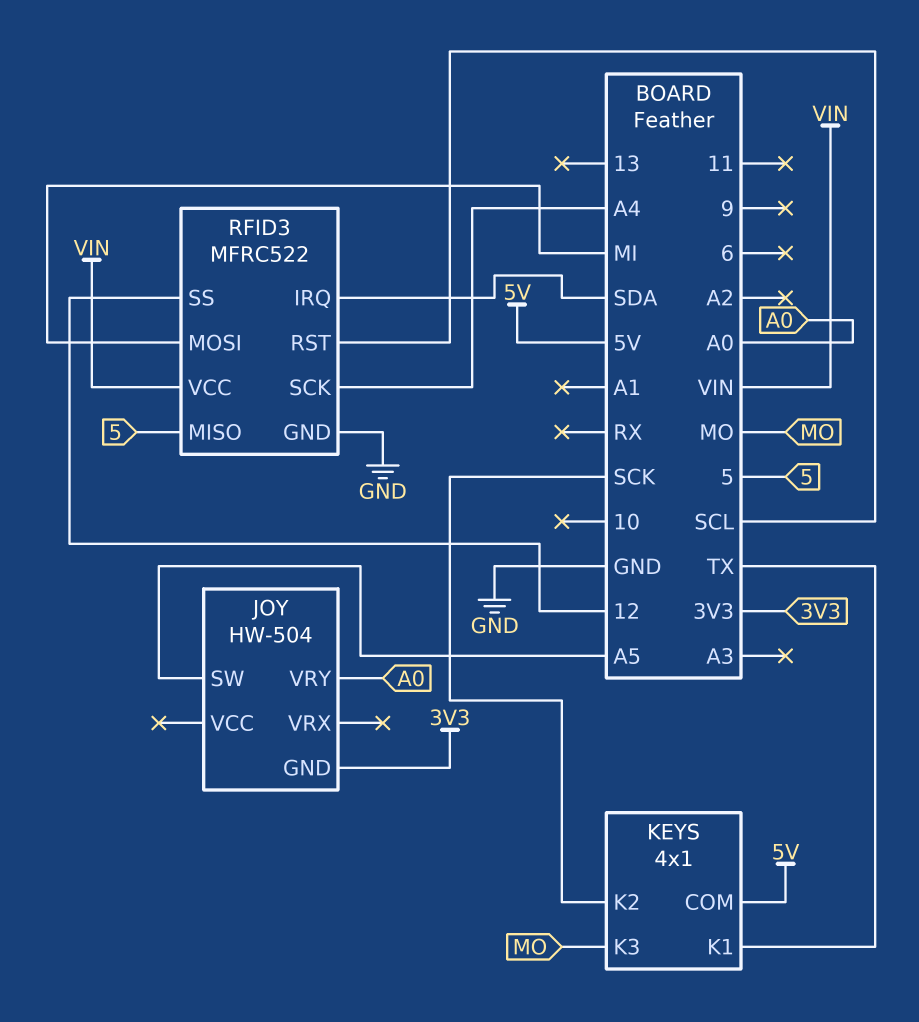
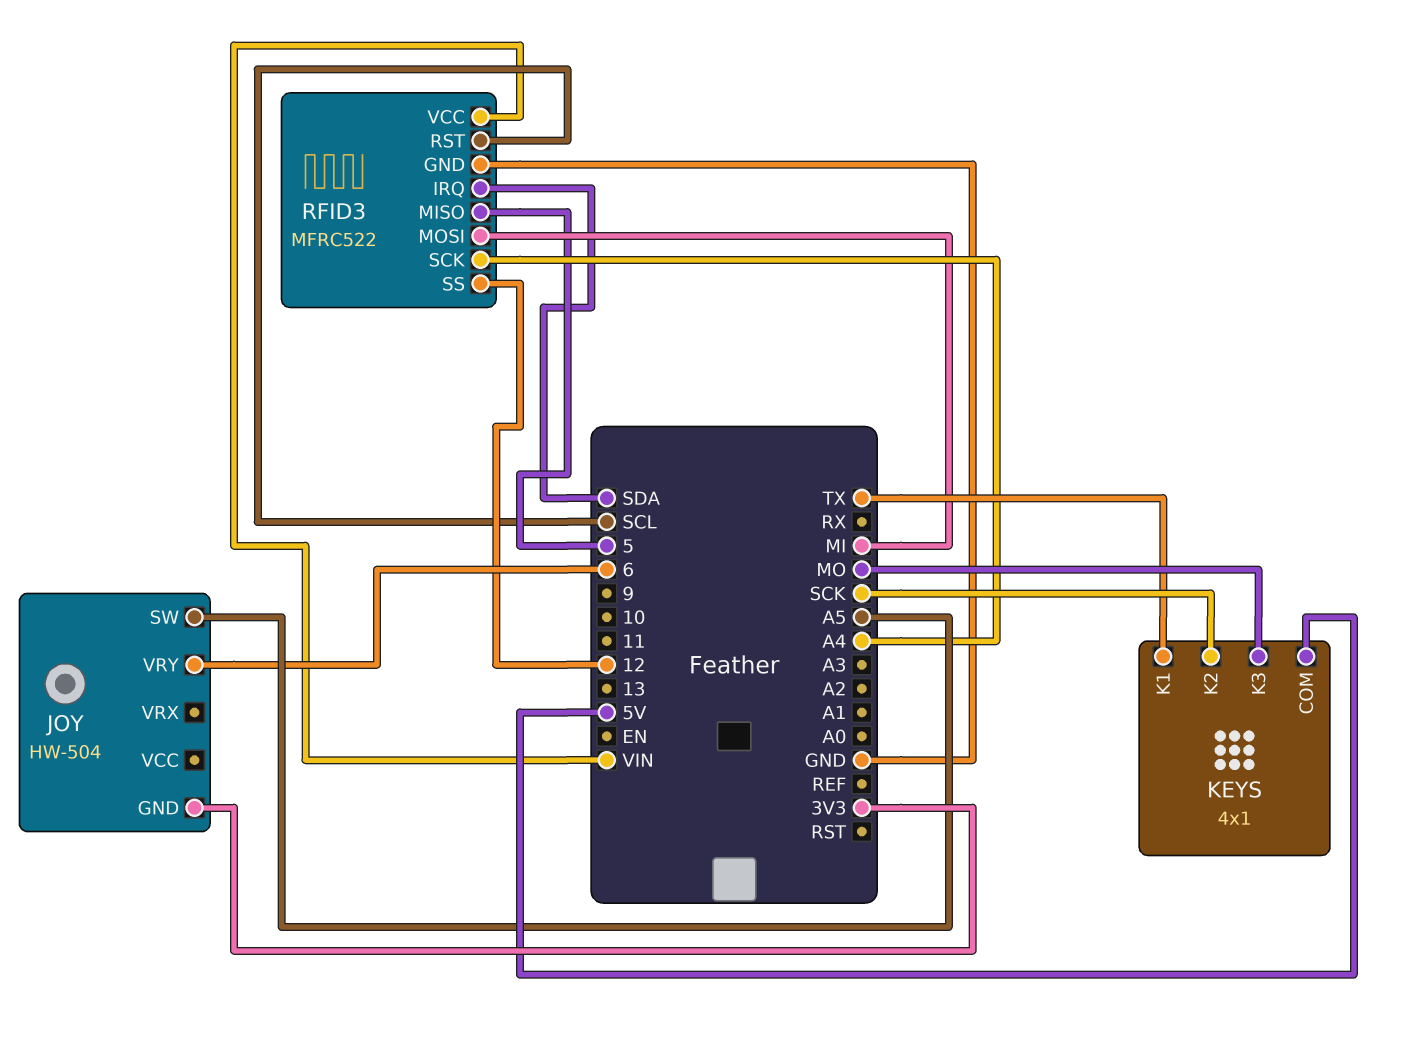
JOY pin VRY: A0 -> 6

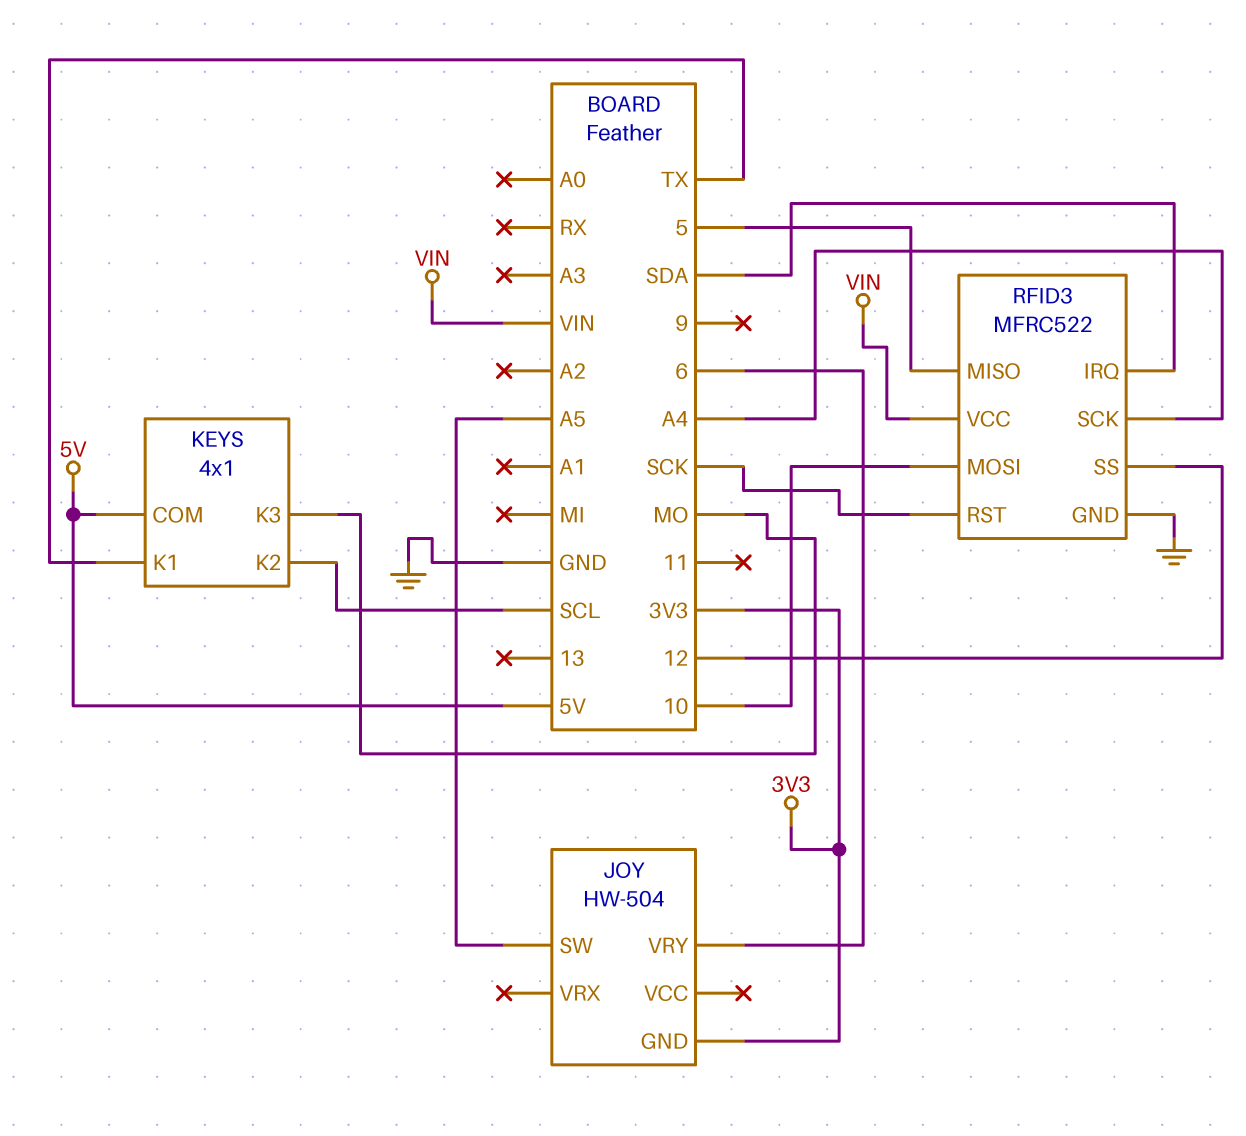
KEYS pin K2: SCK -> SCL
RFID3 pin MOSI: MI -> 10
RFID3 pin RST: SCL -> SCK

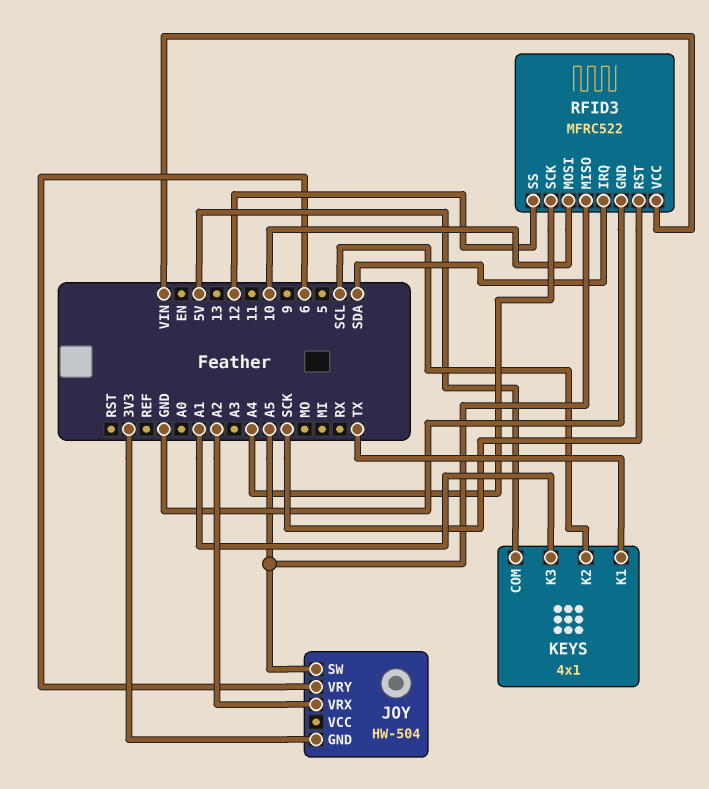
JOY pin VRX: none -> A2
KEYS pin K3: MO -> A1
RFID3 pin MISO: 5 -> A5

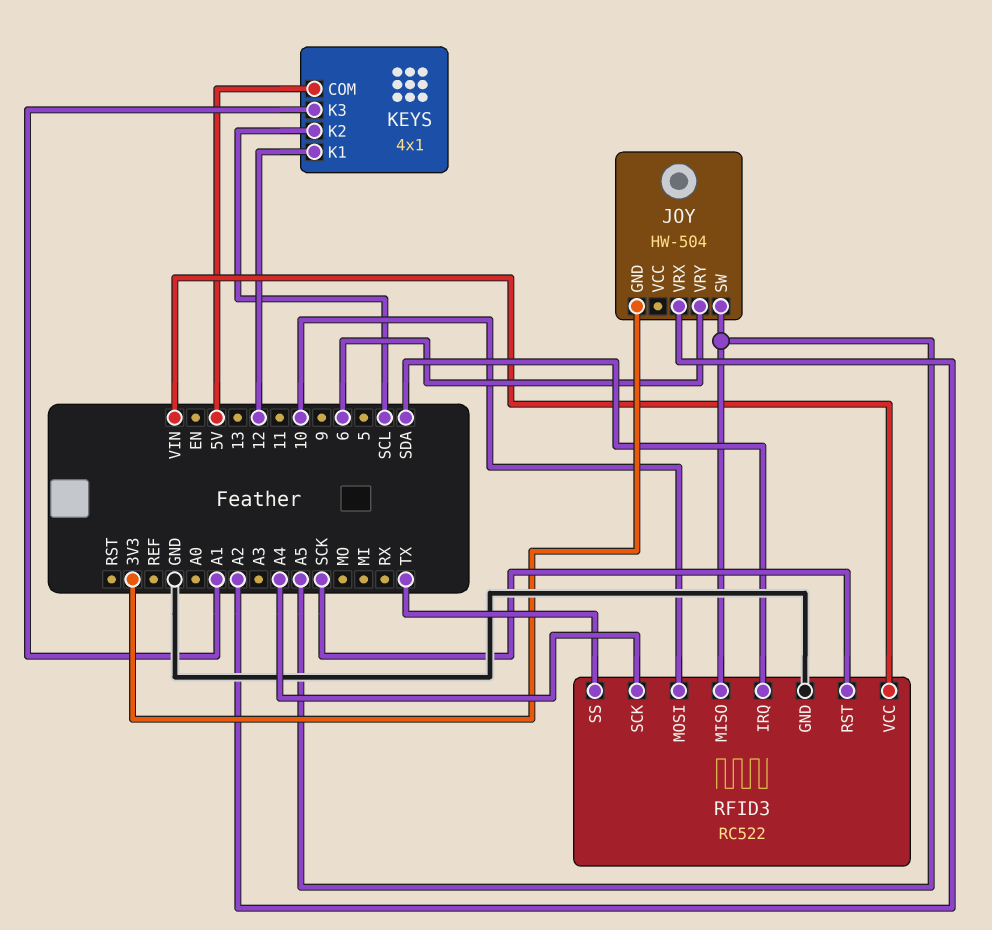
KEYS pin K1: TX -> 12
RFID3: MFRC522 -> RC522
RFID3 pin SS: 12 -> TX

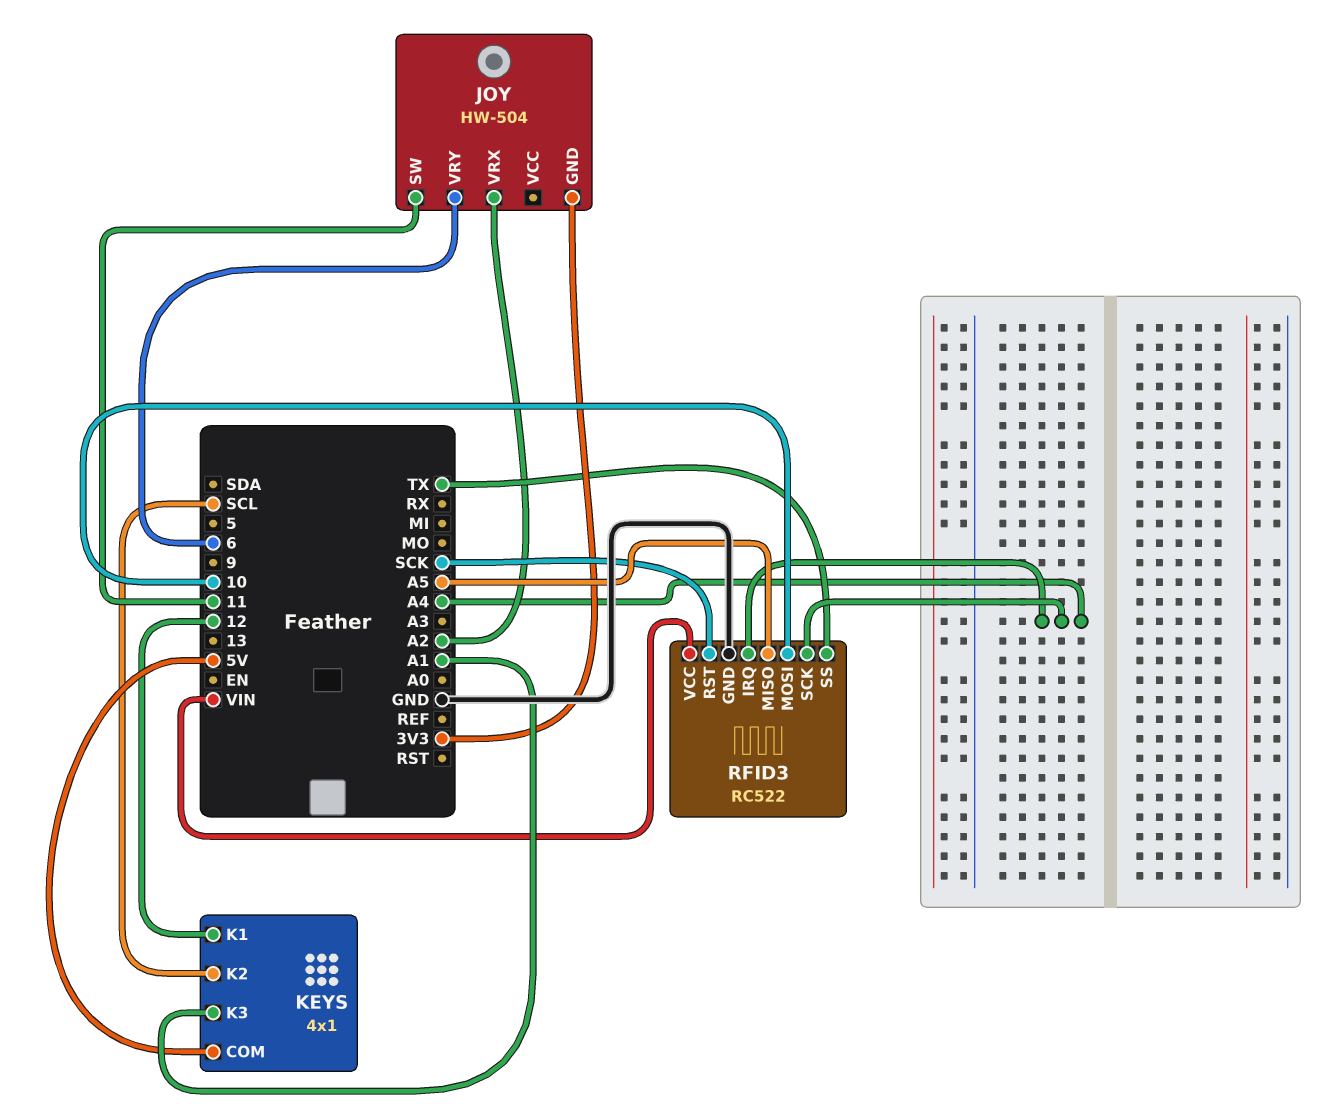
JOY pin SW: A5 -> 11
RFID3 pin IRQ: SDA -> A4

